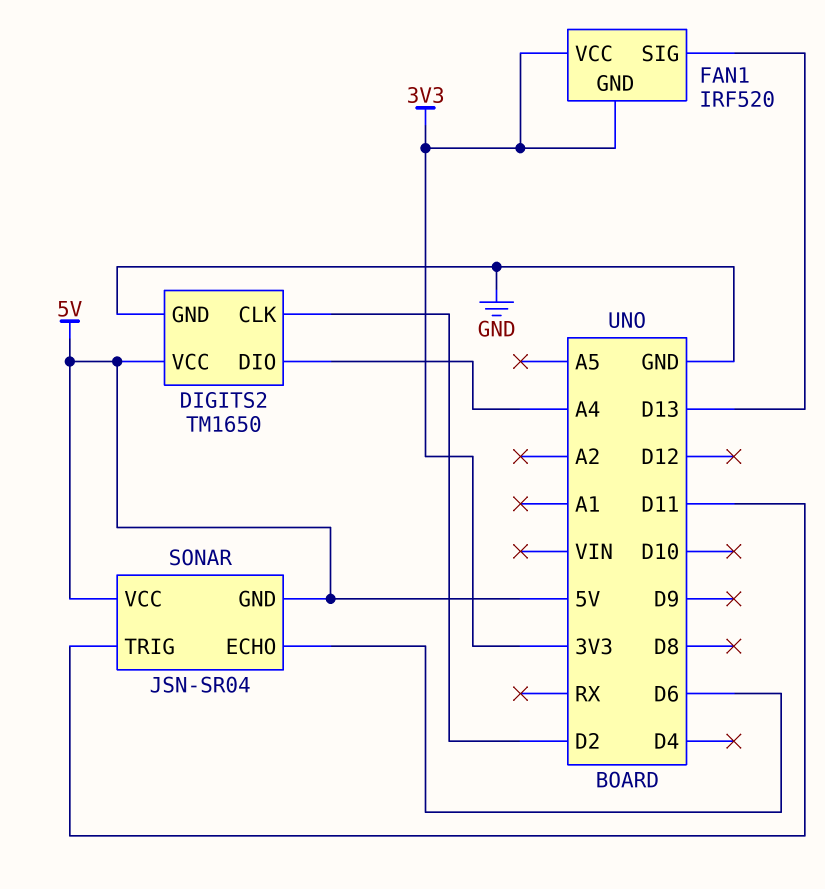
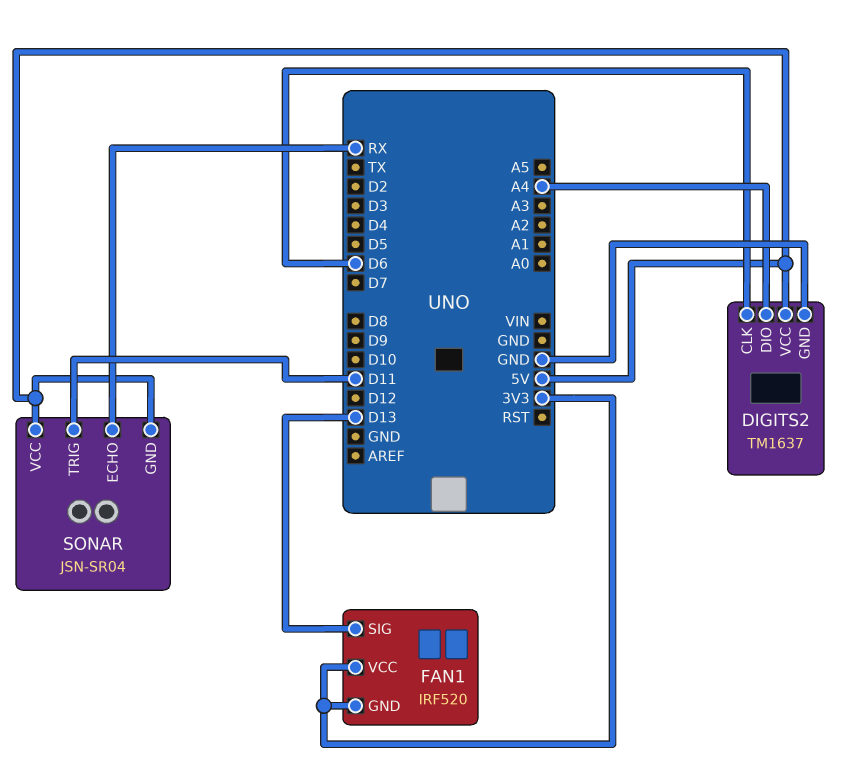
DIGITS2: TM1650 -> TM1637
DIGITS2 pin CLK: D2 -> D6
SONAR pin ECHO: D6 -> RX

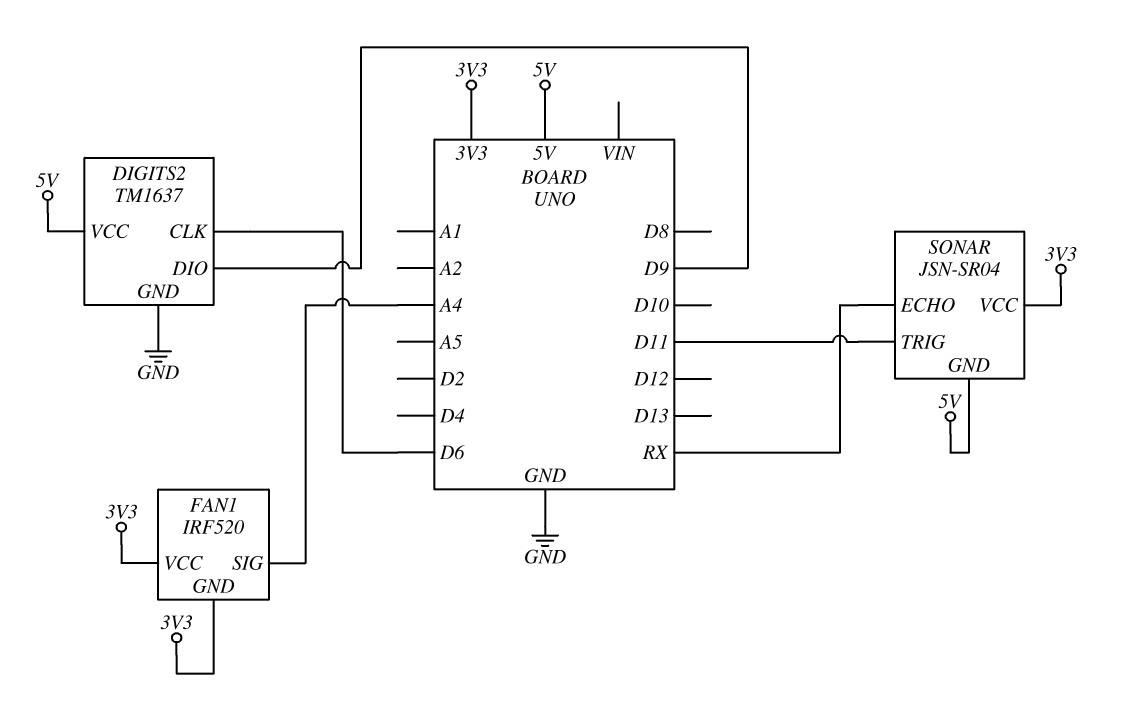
DIGITS2 pin DIO: A4 -> D9
FAN1 pin SIG: D13 -> A4
SONAR pin VCC: 5V -> 3V3

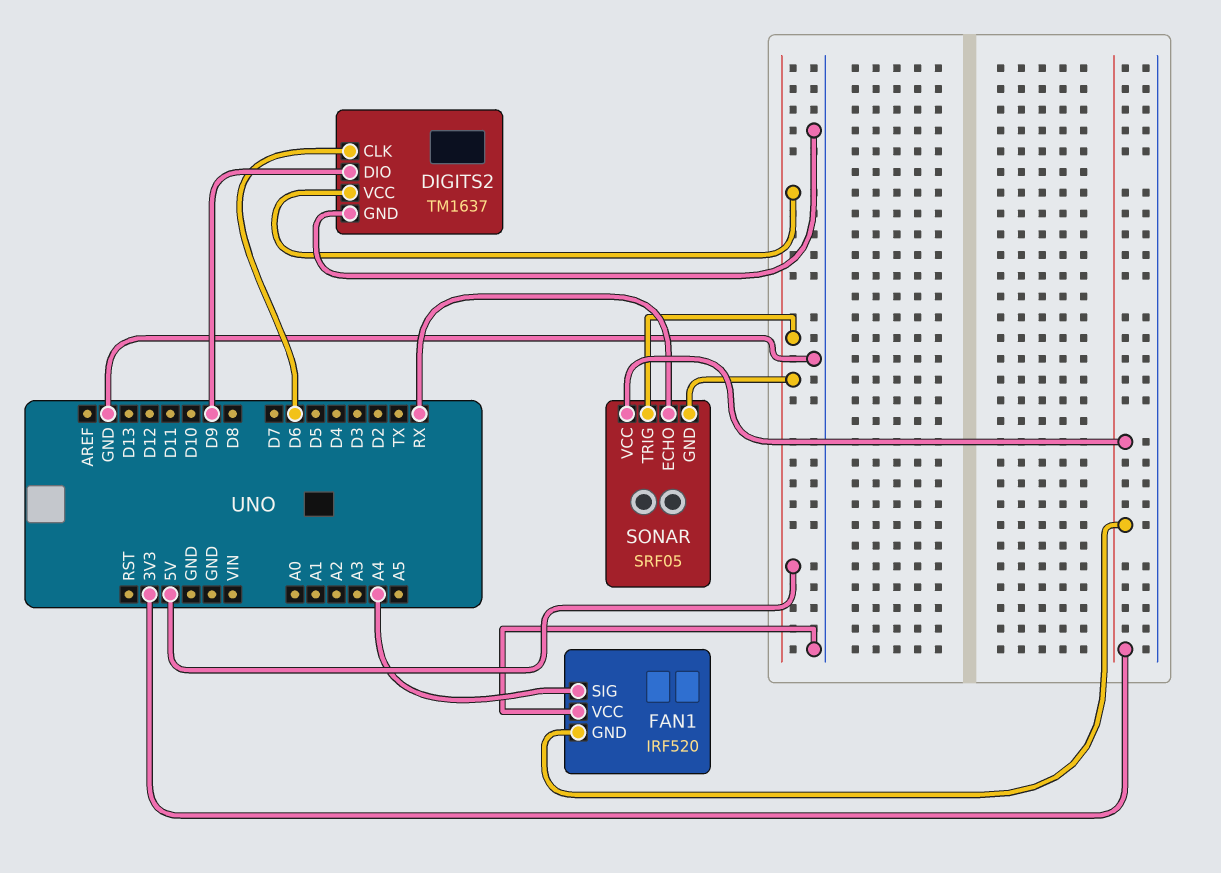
FAN1 pin VCC: 3V3 -> GND
SONAR: JSN-SR04 -> SRF05
SONAR pin TRIG: D11 -> 5V

